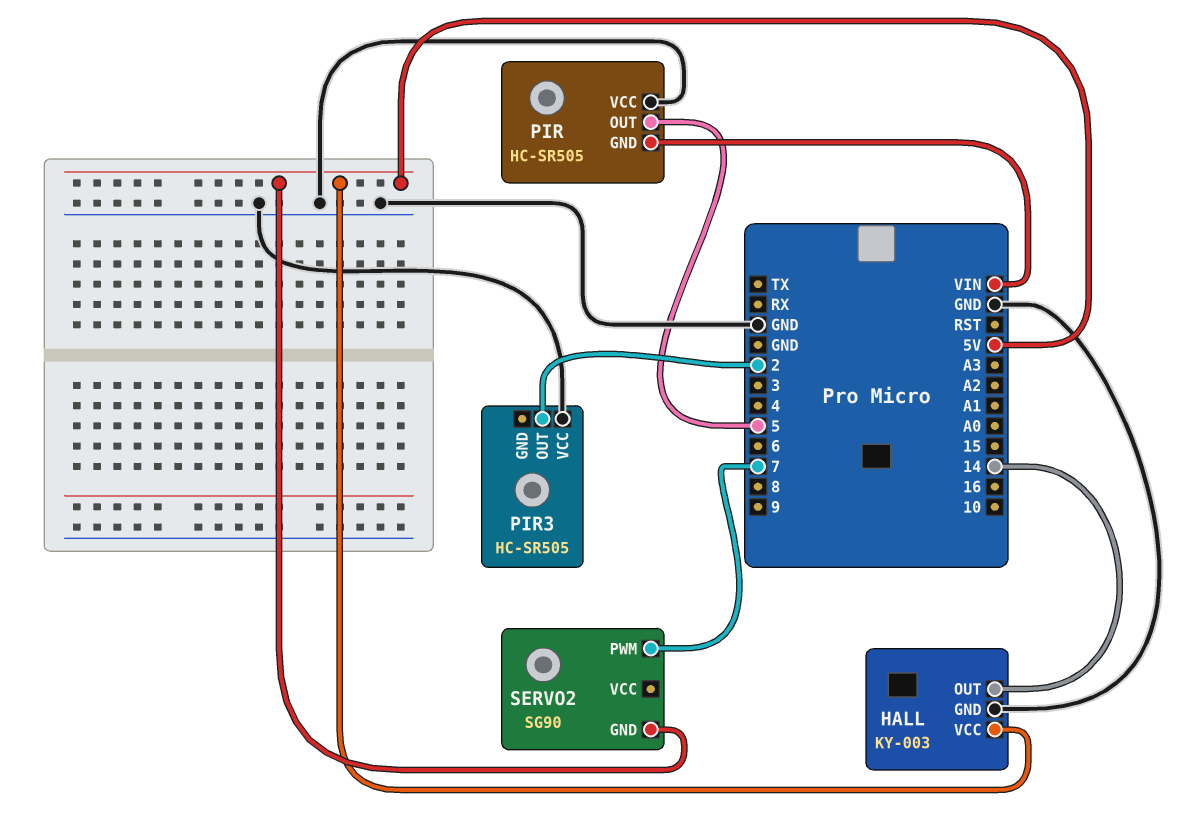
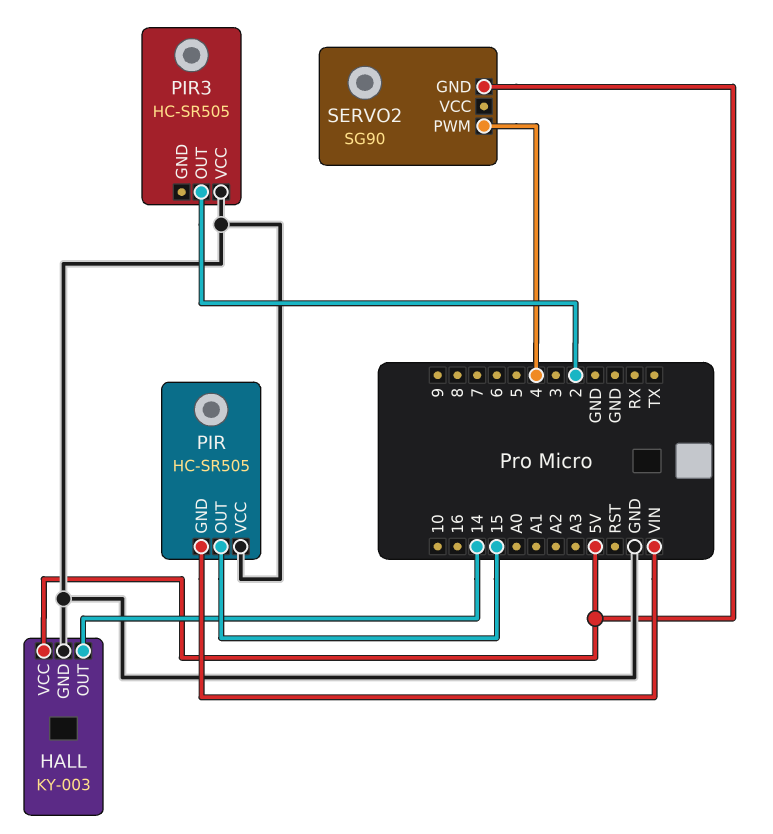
PIR pin OUT: 5 -> 15
SERVO2 pin PWM: 7 -> 4

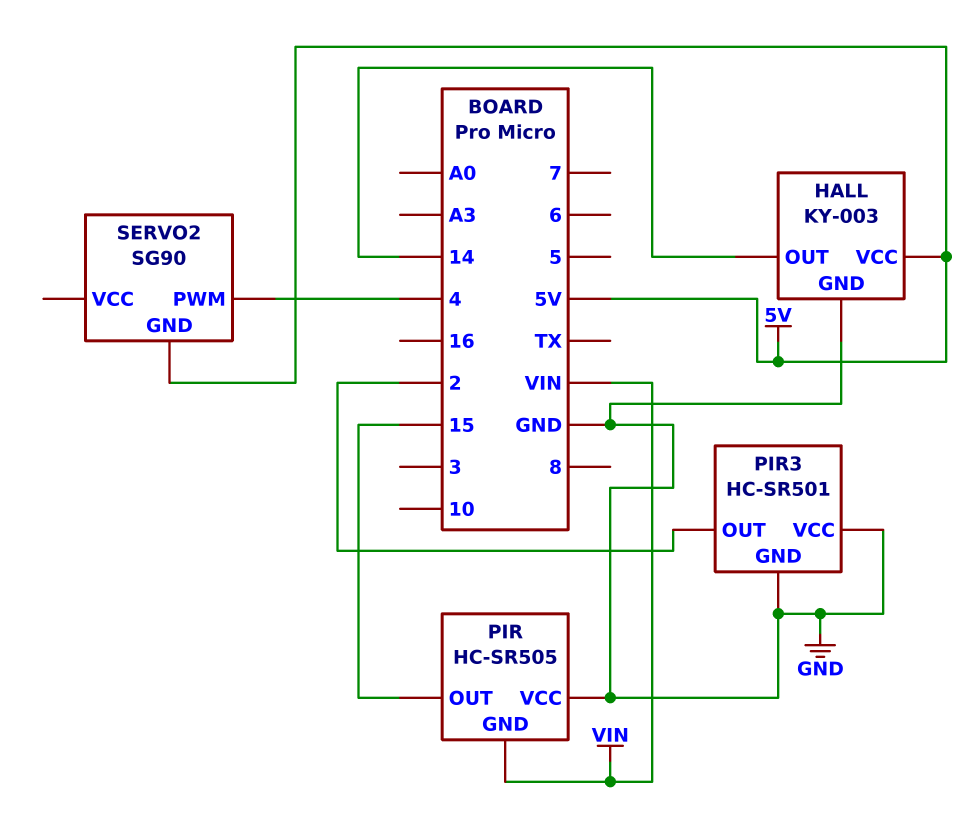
PIR3: HC-SR505 -> HC-SR501
PIR3 pin GND: none -> GND

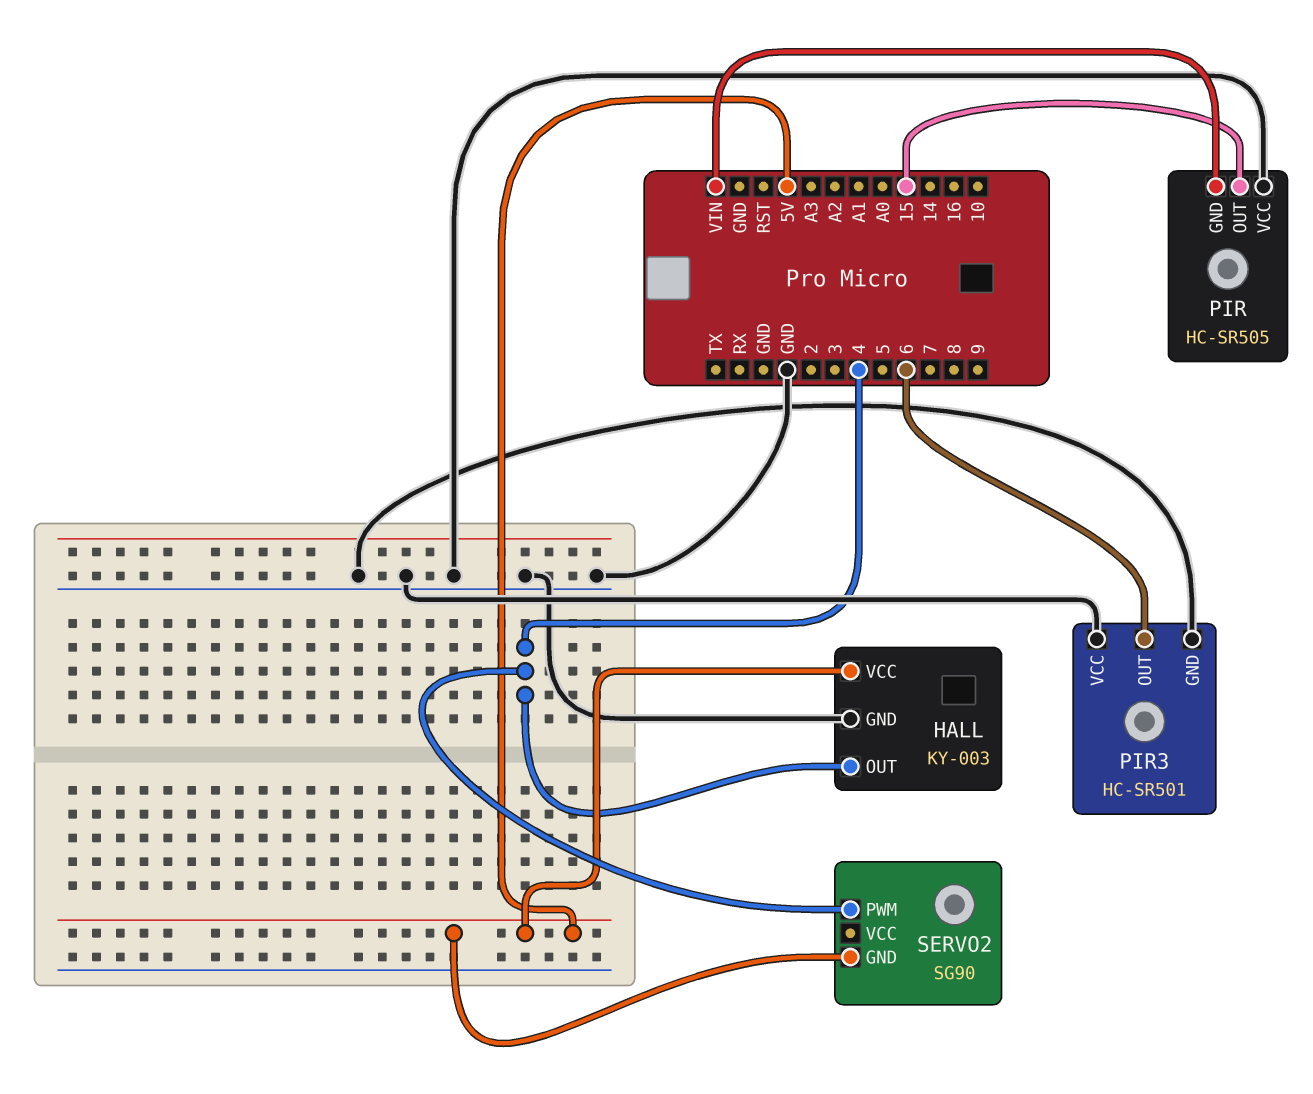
HALL pin OUT: 14 -> 4
PIR3 pin OUT: 2 -> 6

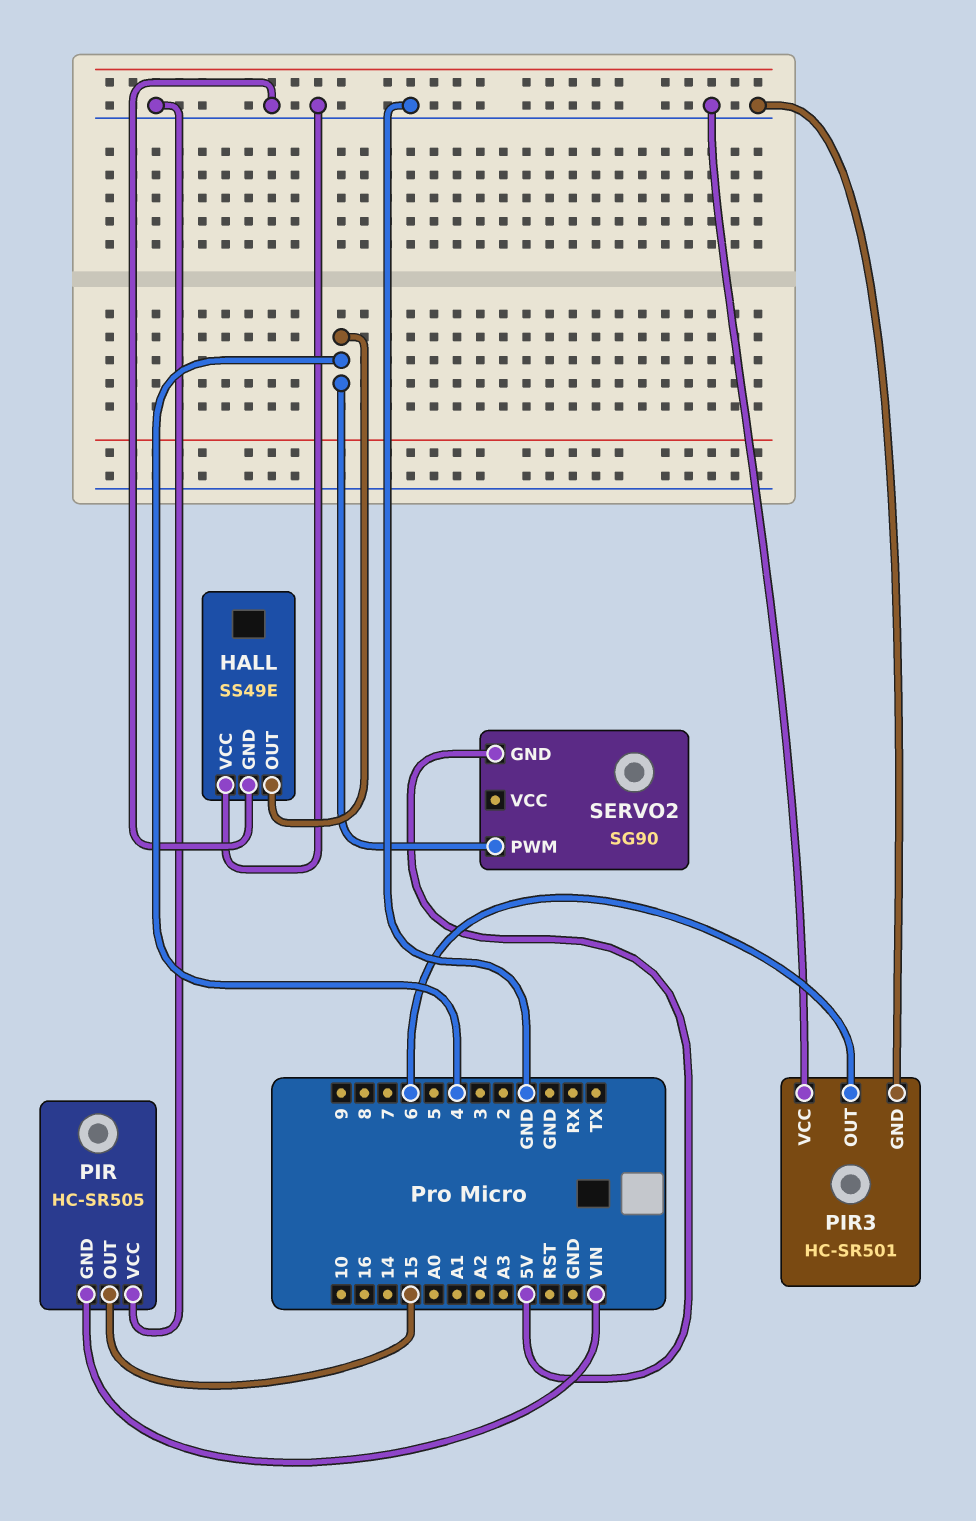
HALL: KY-003 -> SS49E
HALL pin VCC: 5V -> GND

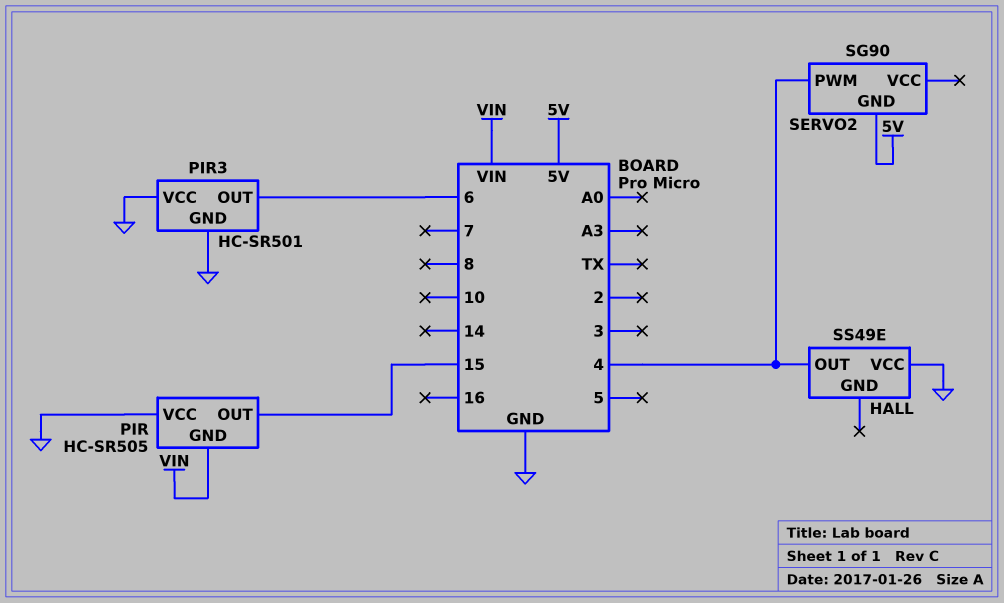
HALL pin GND: GND -> none

